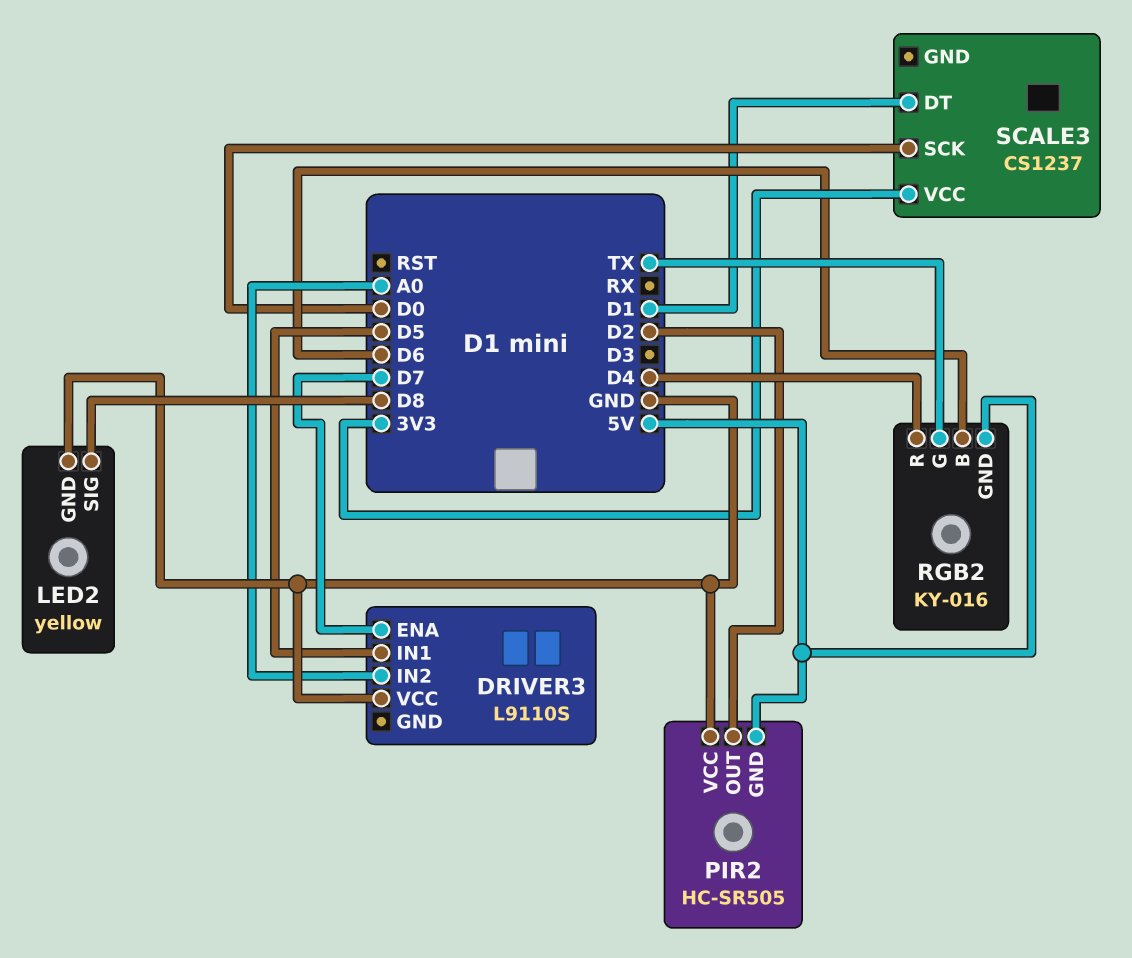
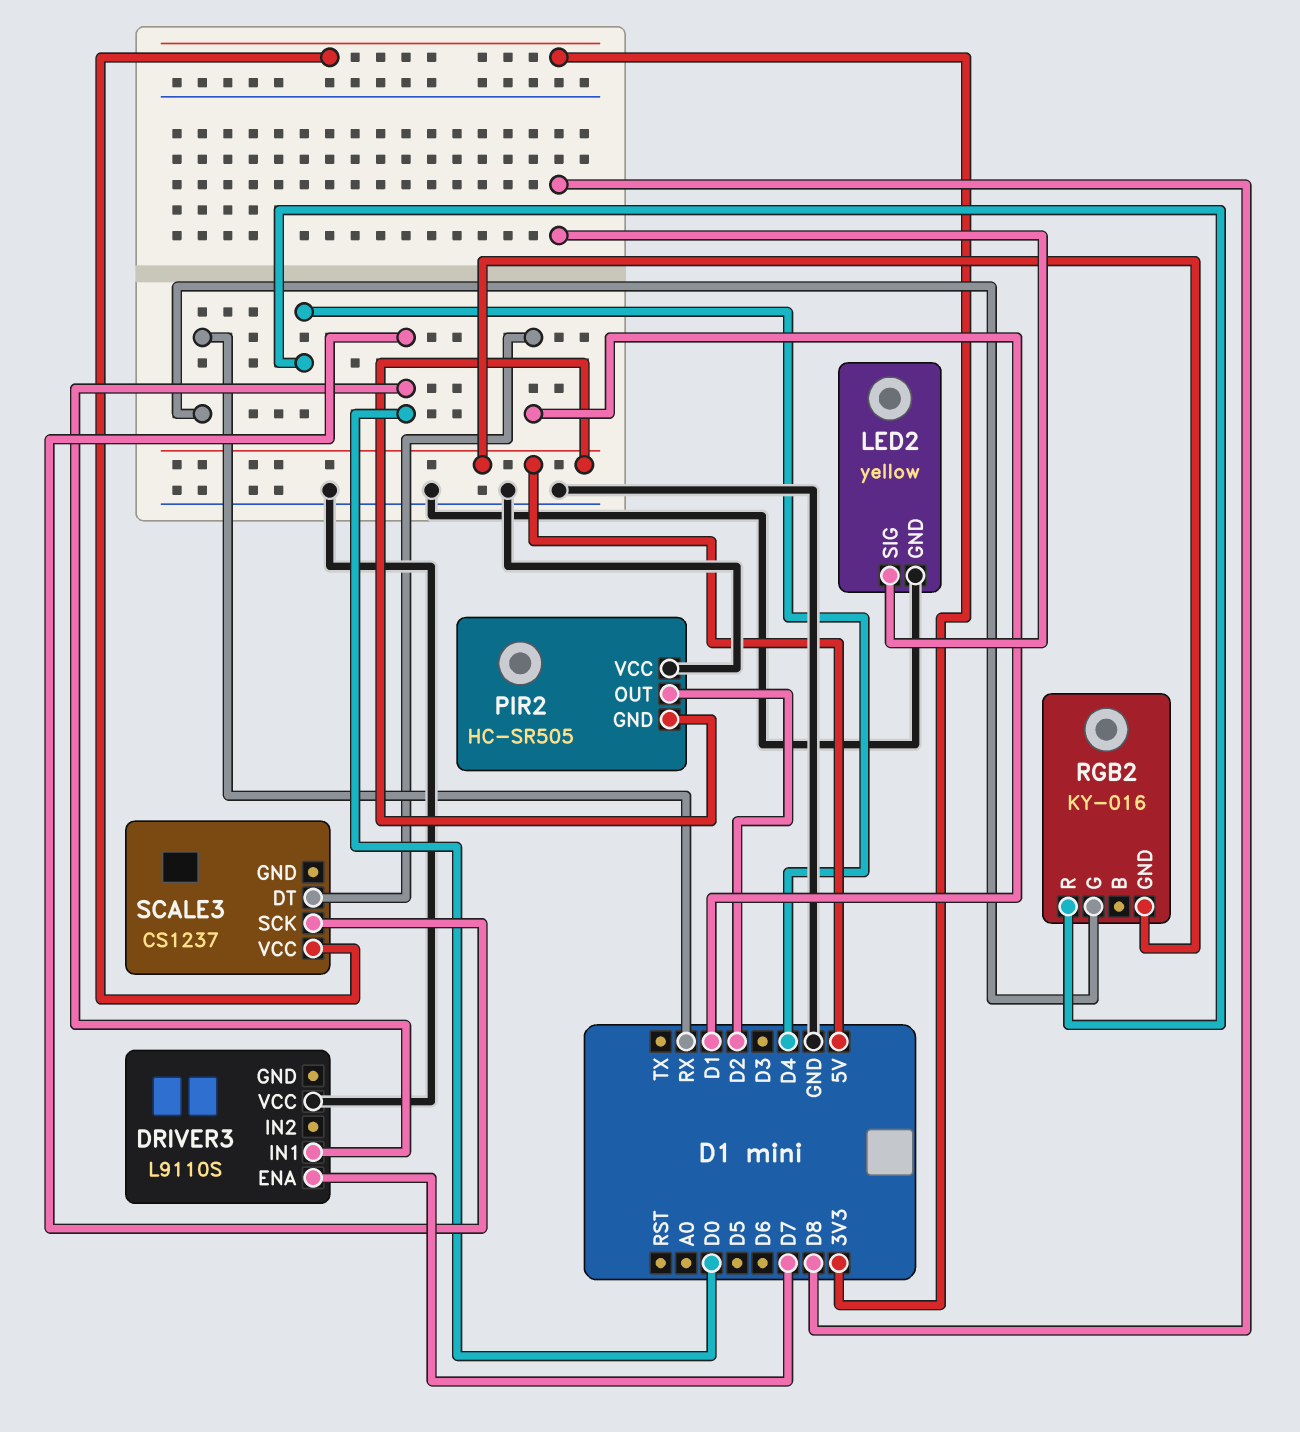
DRIVER3 pin IN1: D5 -> D0
DRIVER3 pin IN2: A0 -> none
RGB2 pin B: D6 -> none
RGB2 pin G: TX -> RX

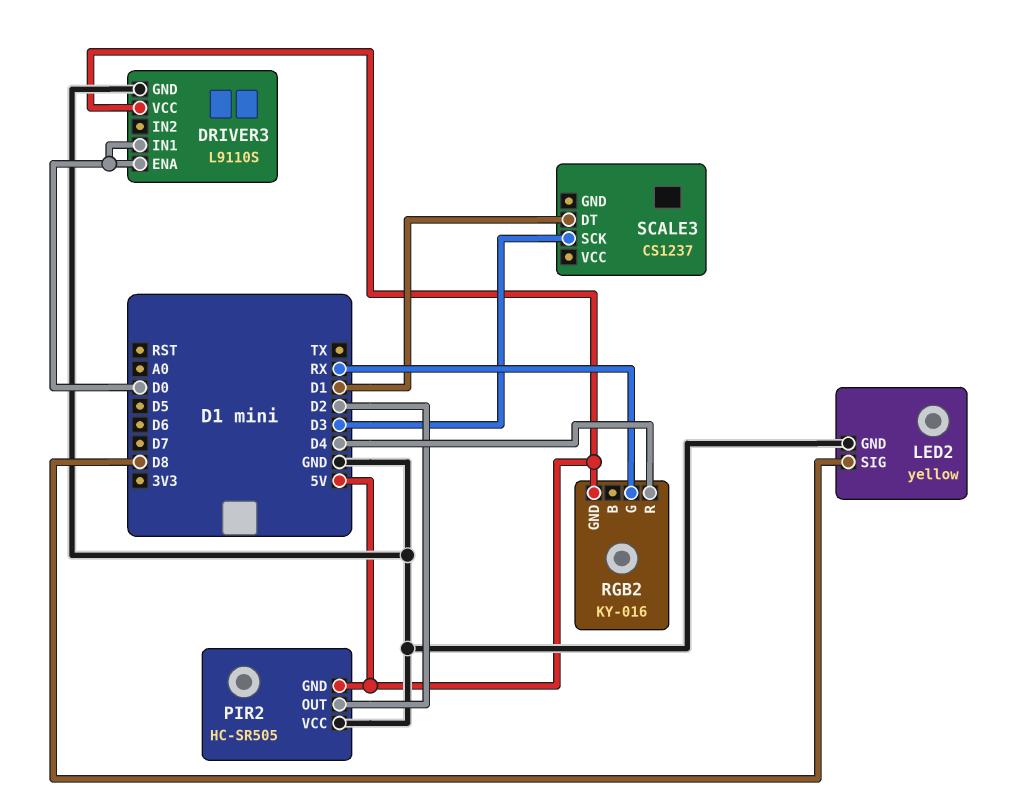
DRIVER3 pin ENA: D7 -> D0
DRIVER3 pin GND: none -> GND
DRIVER3 pin VCC: GND -> 5V
SCALE3 pin SCK: D0 -> D3
SCALE3 pin VCC: 3V3 -> none

